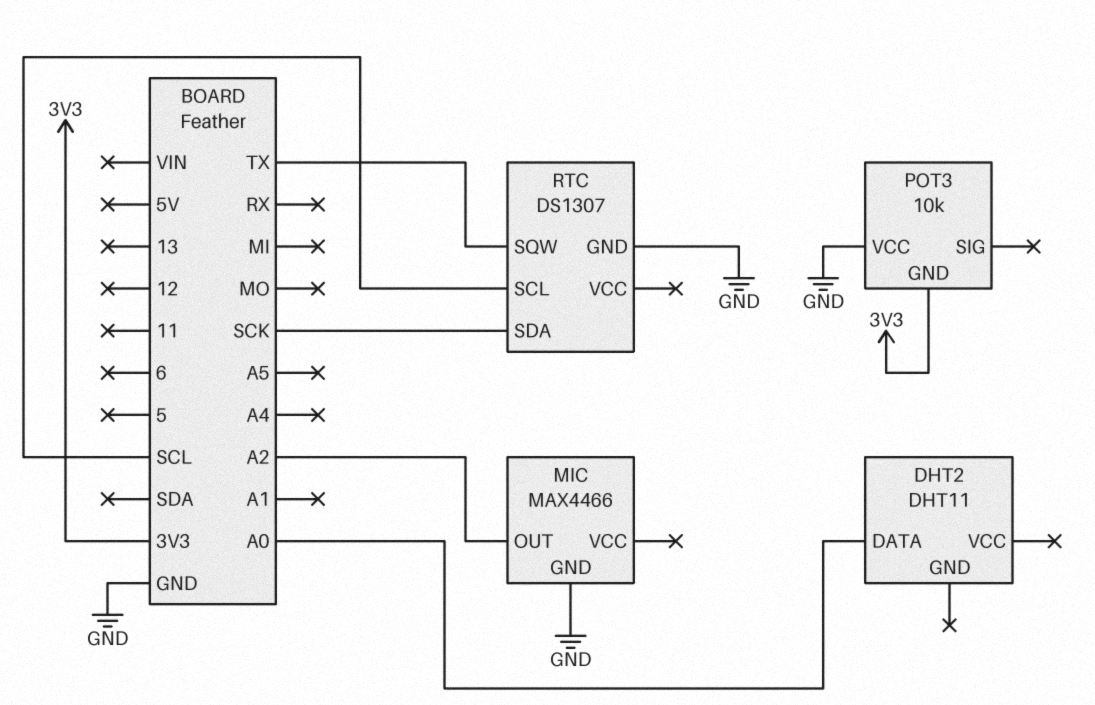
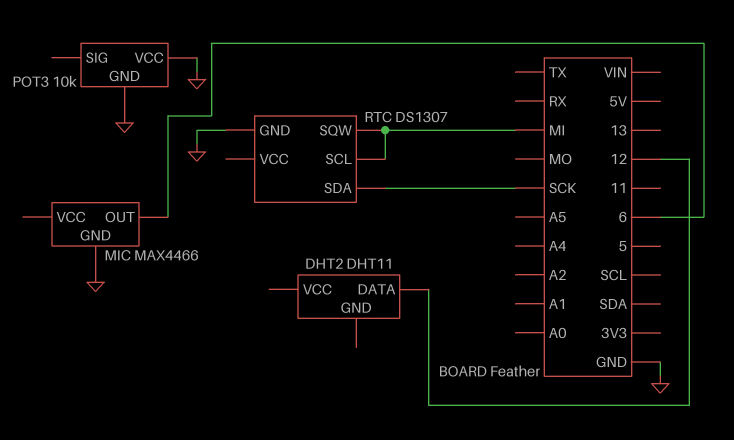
DHT2 pin DATA: A0 -> 12
MIC pin OUT: A2 -> 6
POT3 pin GND: 3V3 -> GND
RTC pin SCL: SCL -> MI
RTC pin SQW: TX -> MI

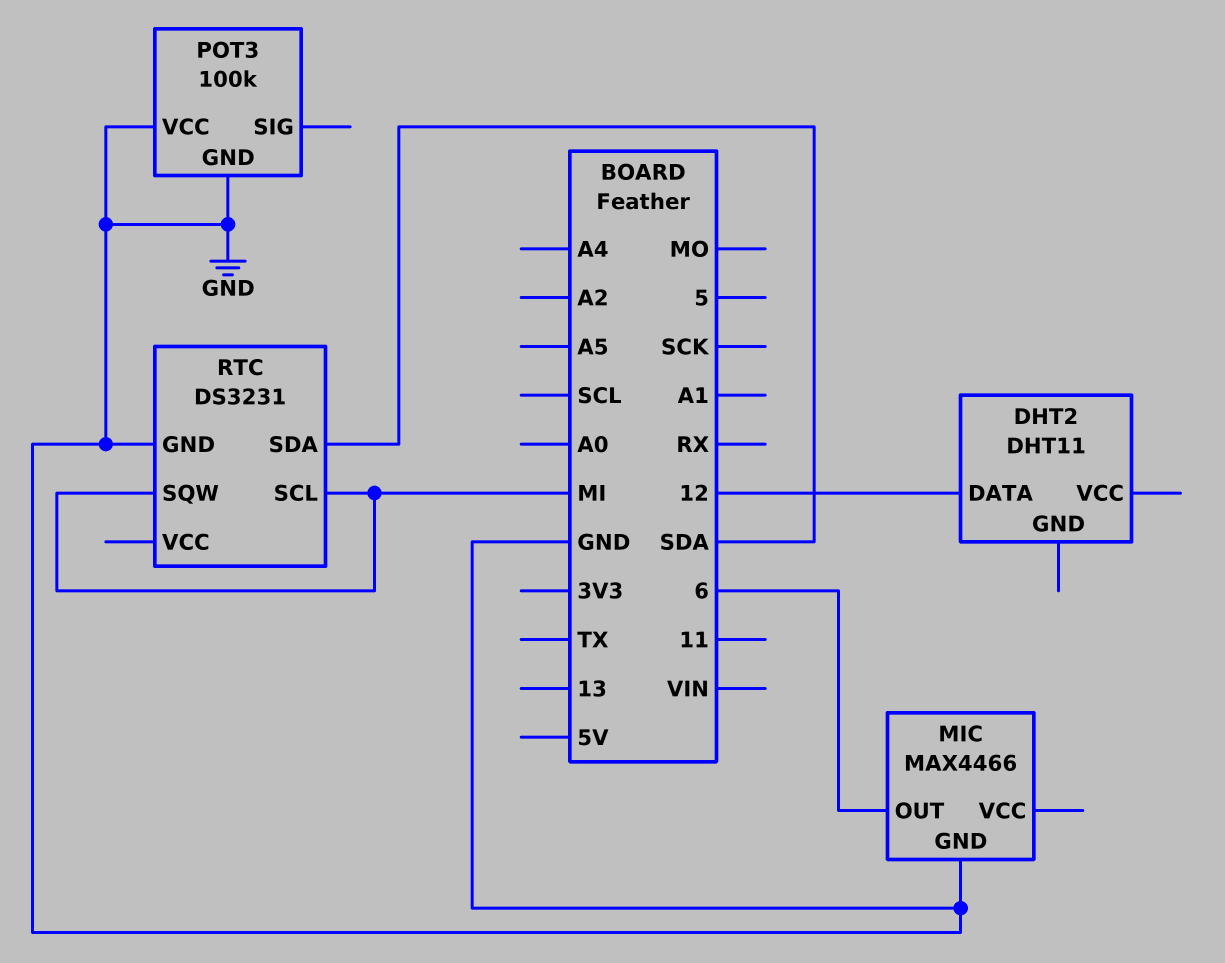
POT3: 10k -> 100k
RTC: DS1307 -> DS3231
RTC pin SDA: SCK -> SDA

